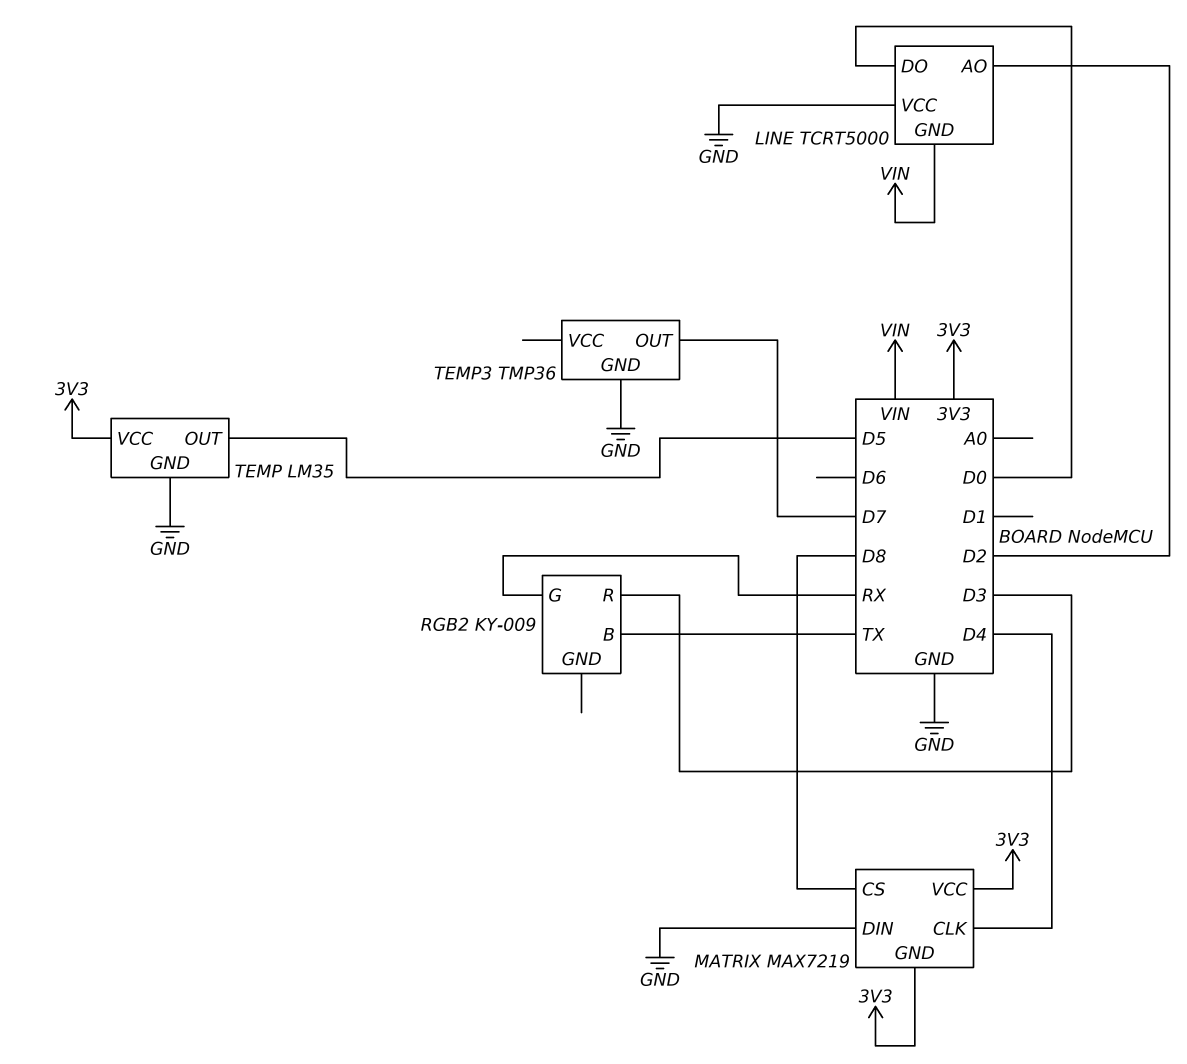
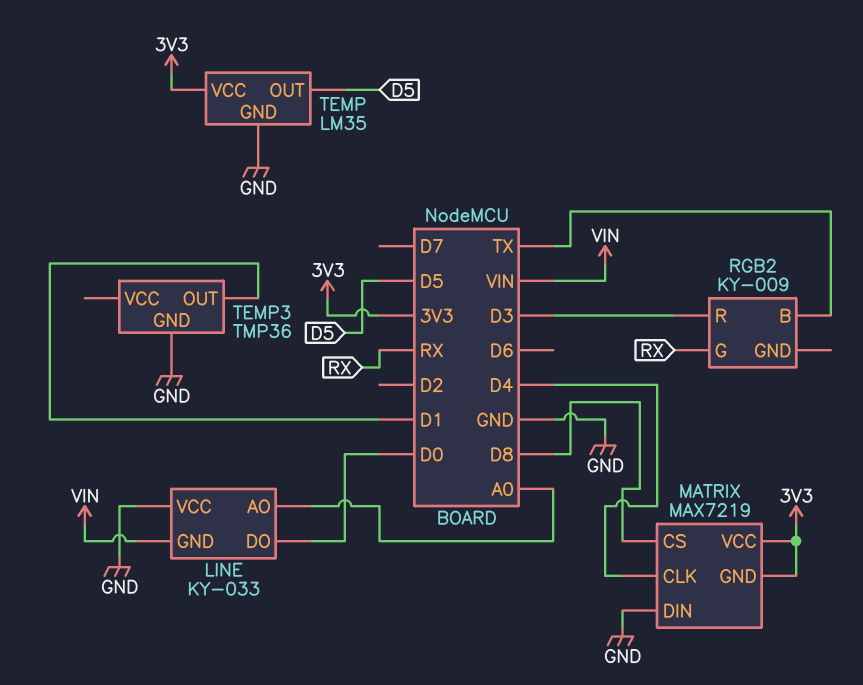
LINE: TCRT5000 -> KY-033
LINE pin AO: D2 -> A0
TEMP3 pin OUT: D7 -> D1

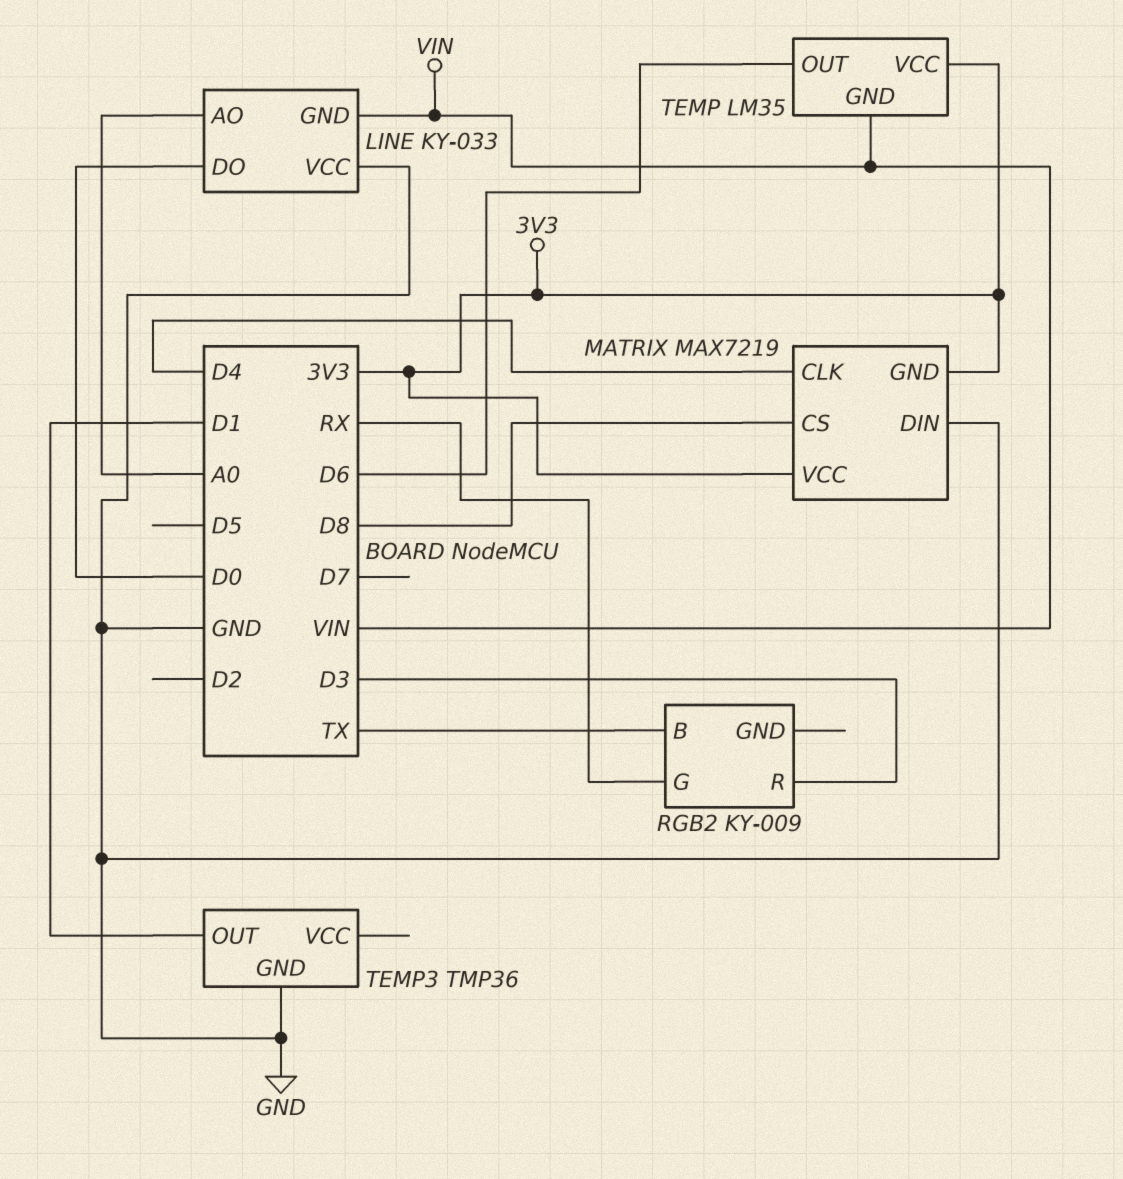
TEMP pin GND: GND -> VIN
TEMP pin OUT: D5 -> D6

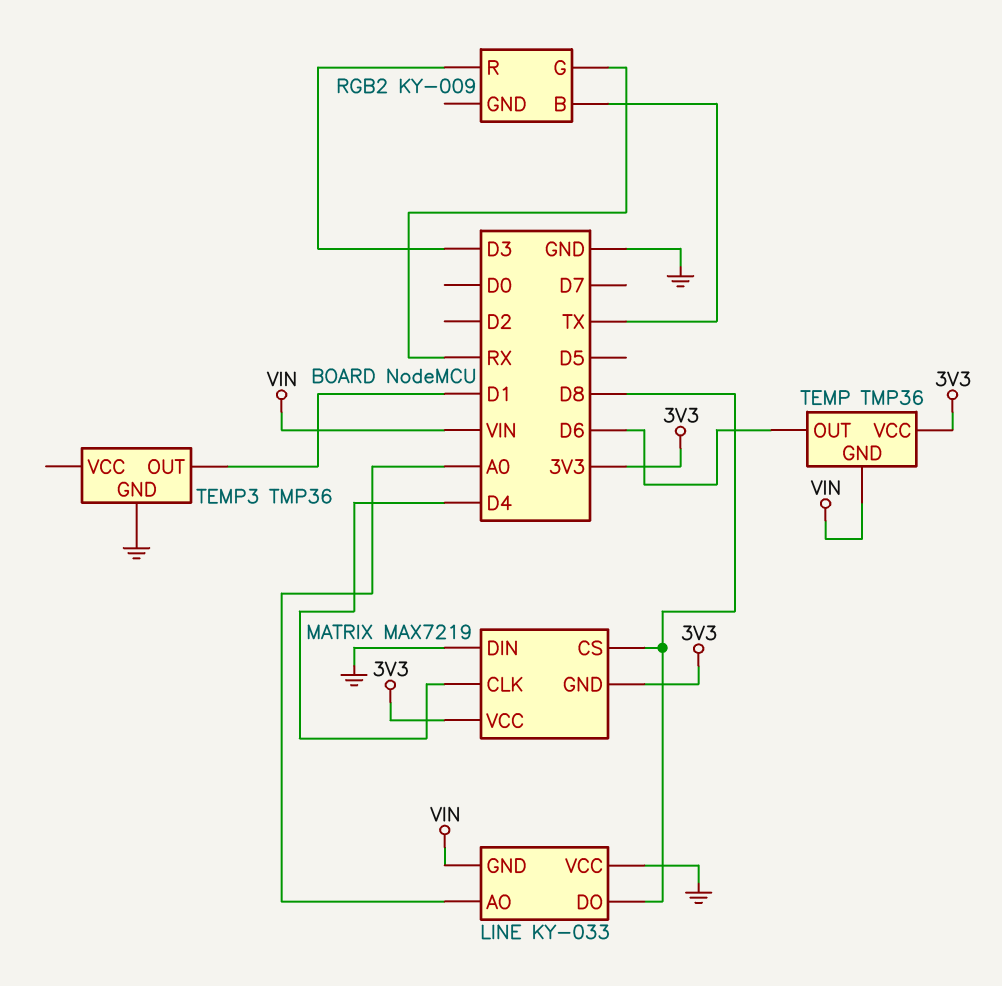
LINE pin DO: D0 -> D8
TEMP: LM35 -> TMP36

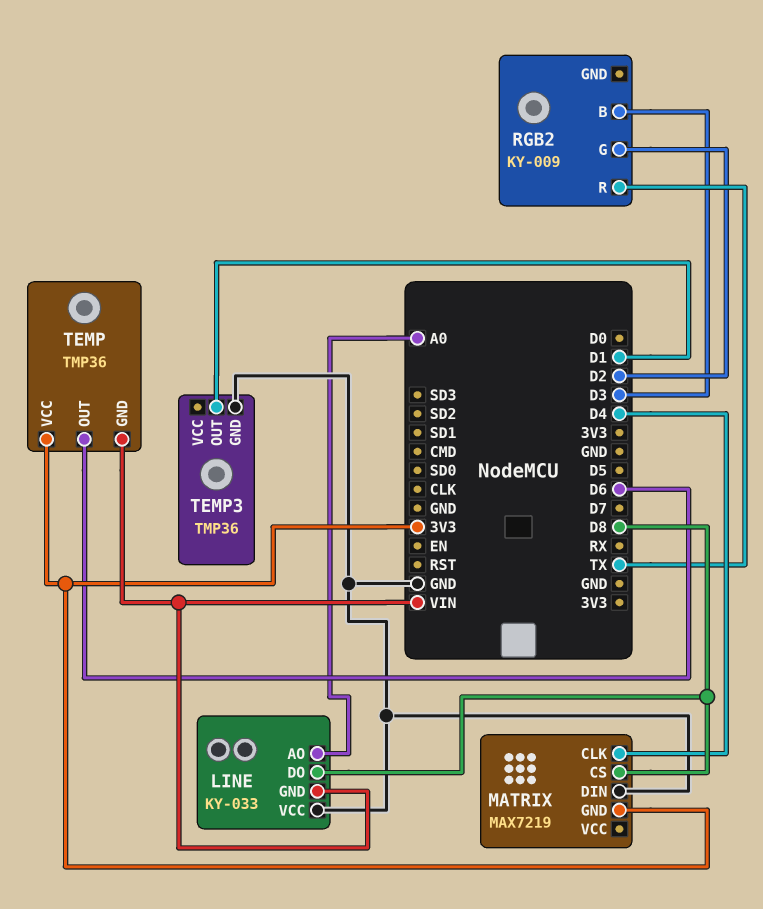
MATRIX pin VCC: 3V3 -> none
RGB2 pin B: TX -> D3
RGB2 pin G: RX -> D2
RGB2 pin R: D3 -> TX

